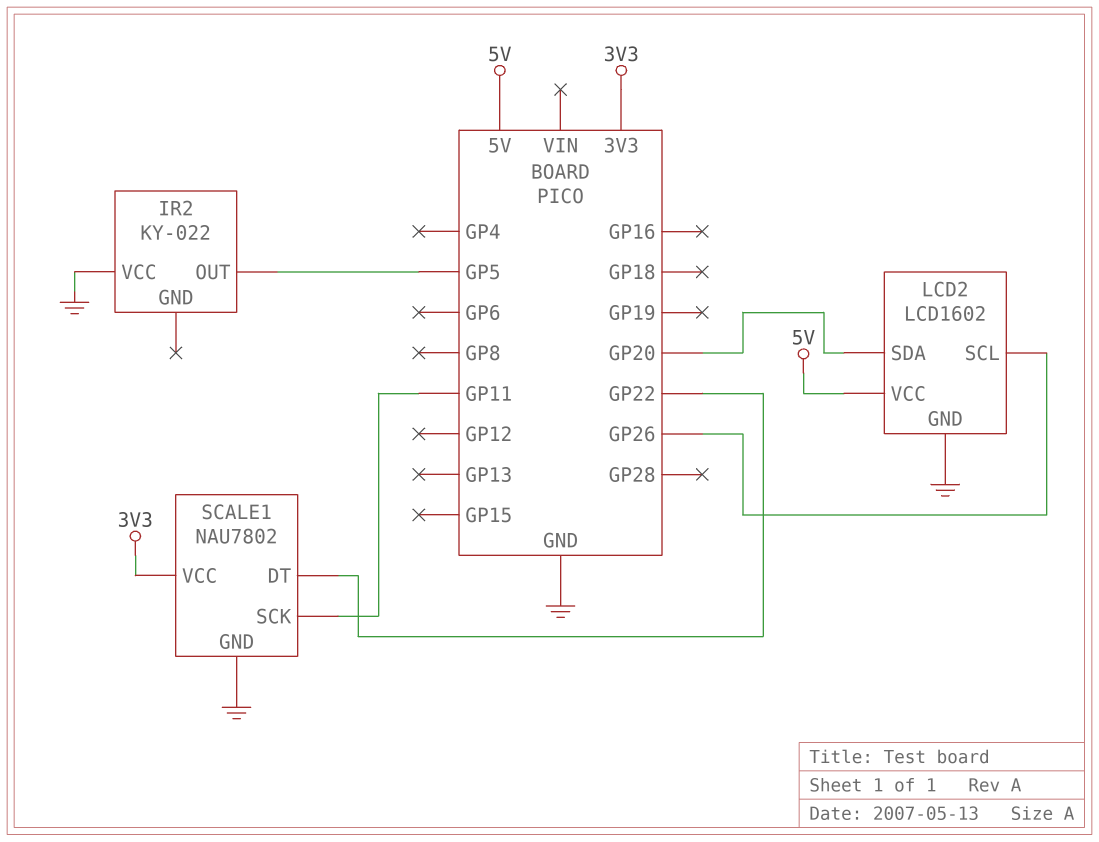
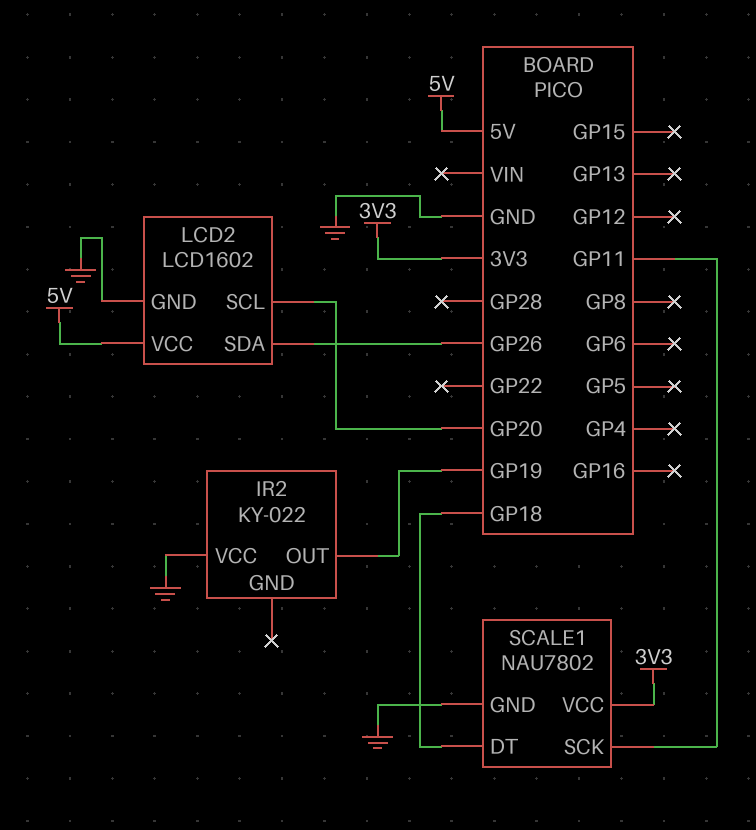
IR2 pin OUT: GP5 -> GP19
LCD2 pin SCL: GP26 -> GP20
LCD2 pin SDA: GP20 -> GP26
SCALE1 pin DT: GP22 -> GP18

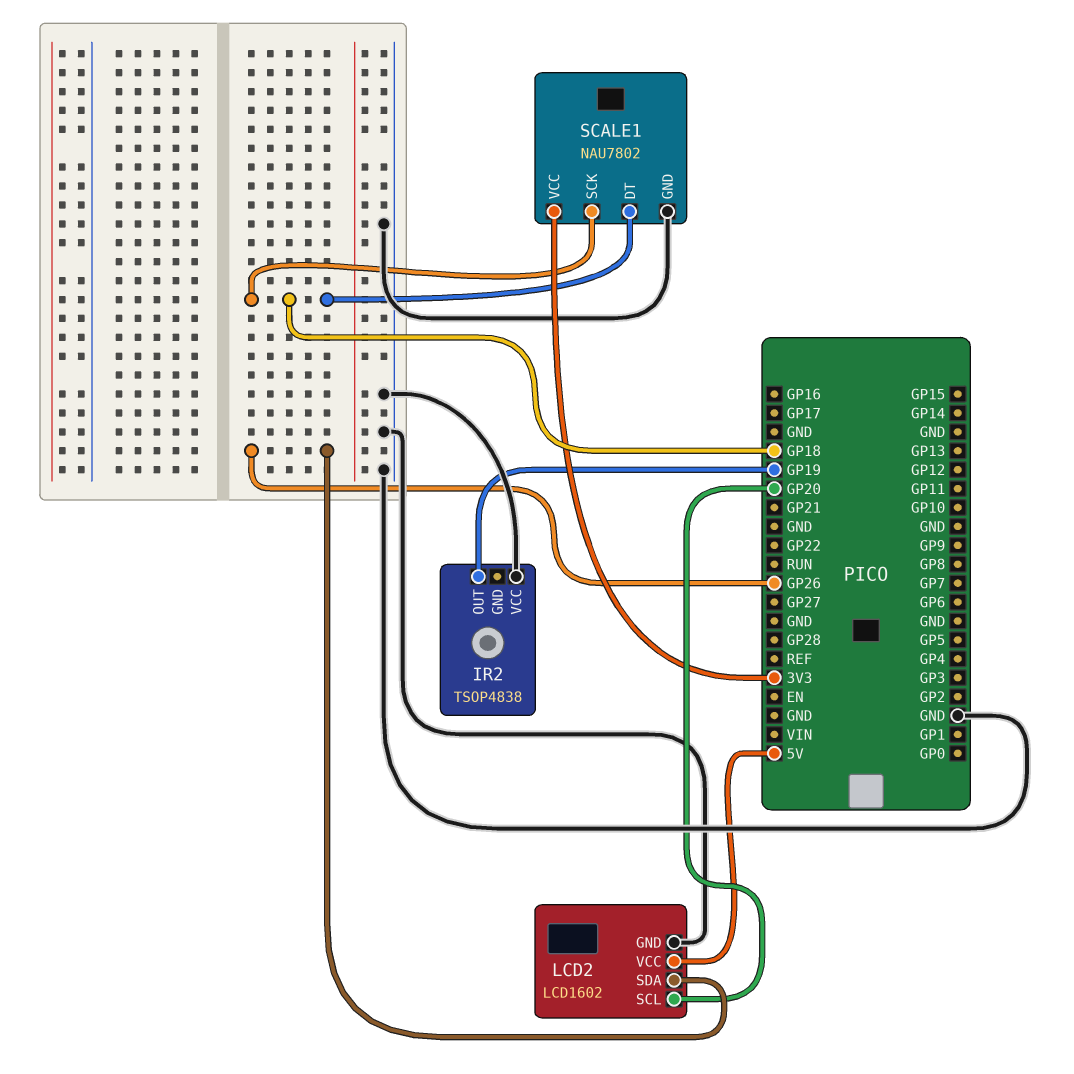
IR2: KY-022 -> TSOP4838
SCALE1 pin SCK: GP11 -> GP18

